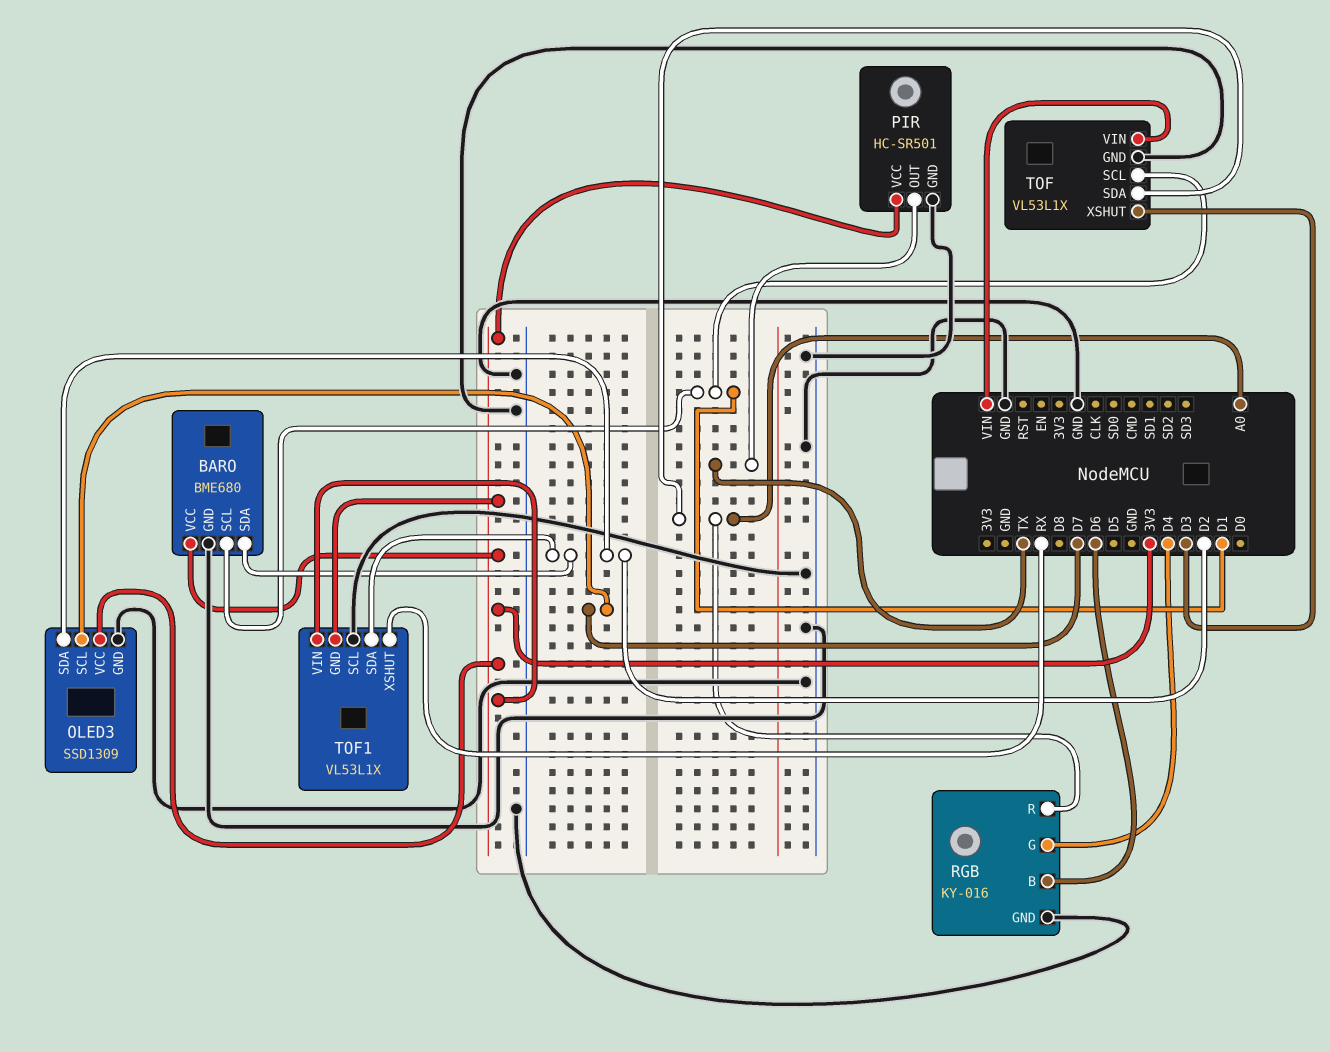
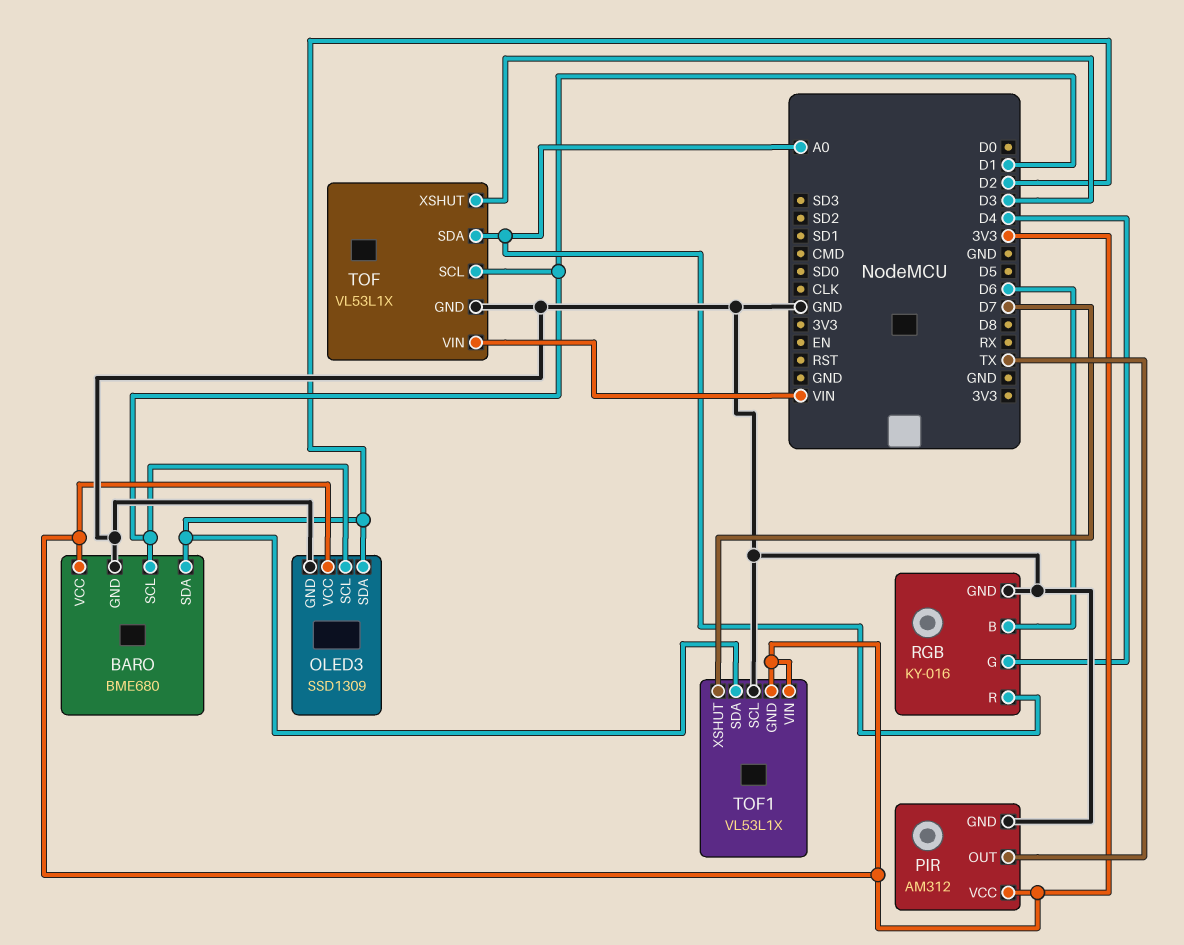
OLED3 pin SCL: D7 -> D1
PIR: HC-SR501 -> AM312
TOF1 pin XSHUT: RX -> D7

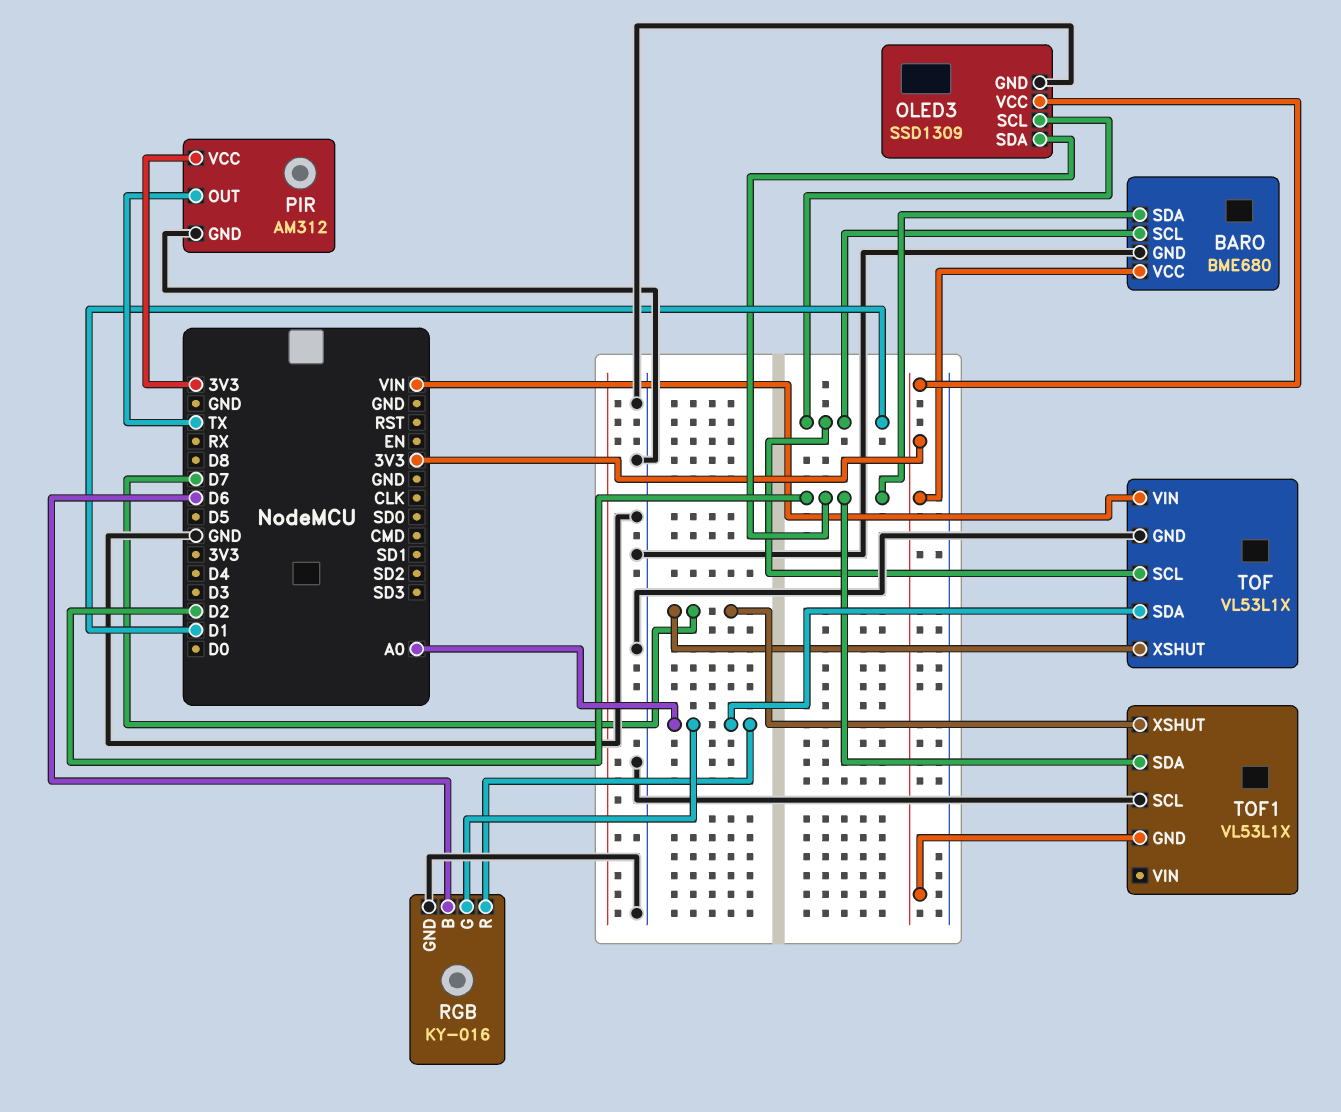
RGB pin G: D4 -> A0
TOF pin XSHUT: D3 -> D7
TOF1 pin VIN: 3V3 -> none

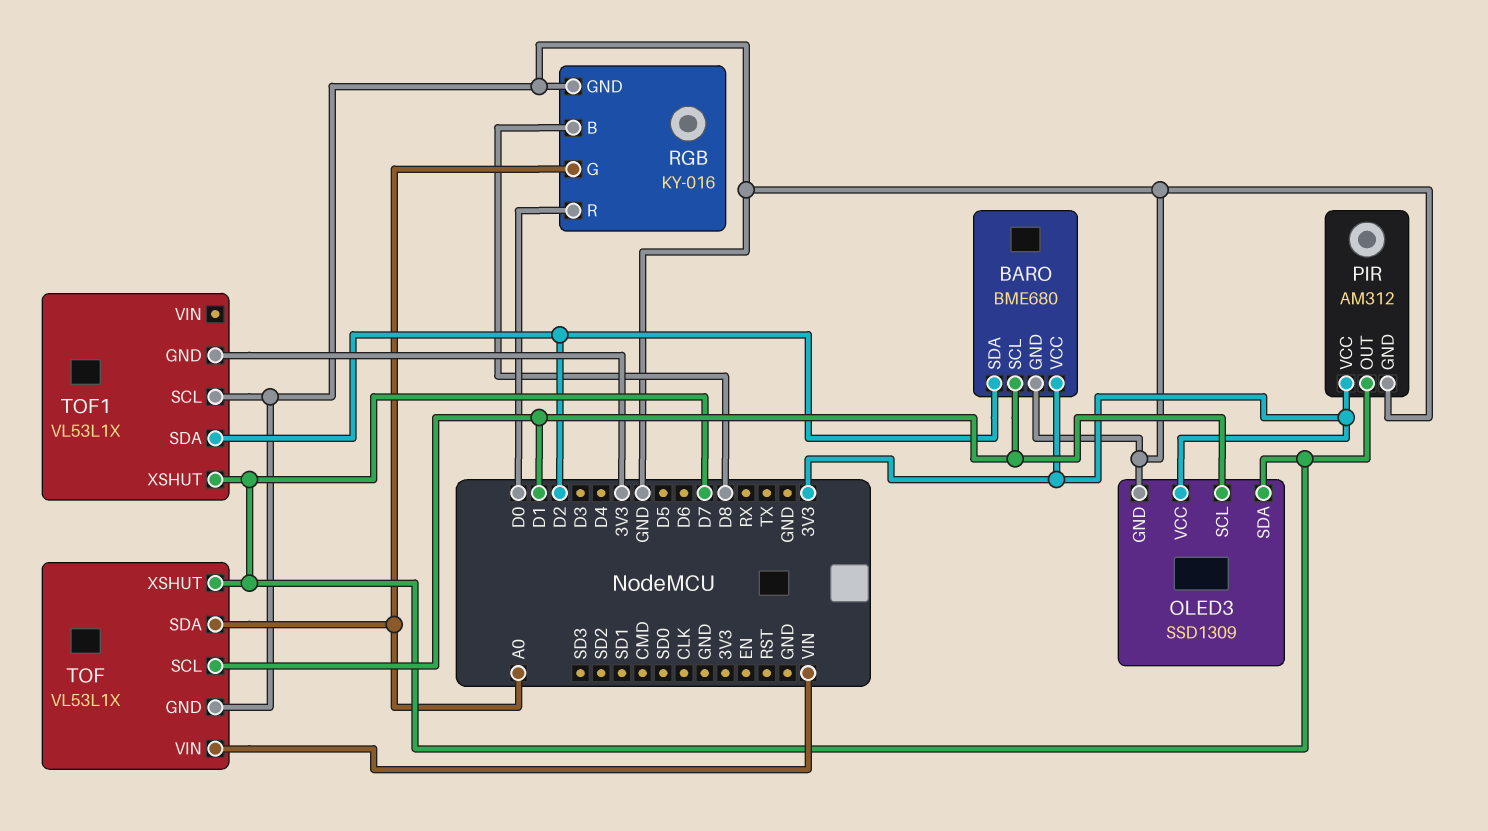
OLED3 pin SDA: D2 -> D7
PIR pin OUT: TX -> D7
RGB pin B: D6 -> D8
RGB pin R: A0 -> D0

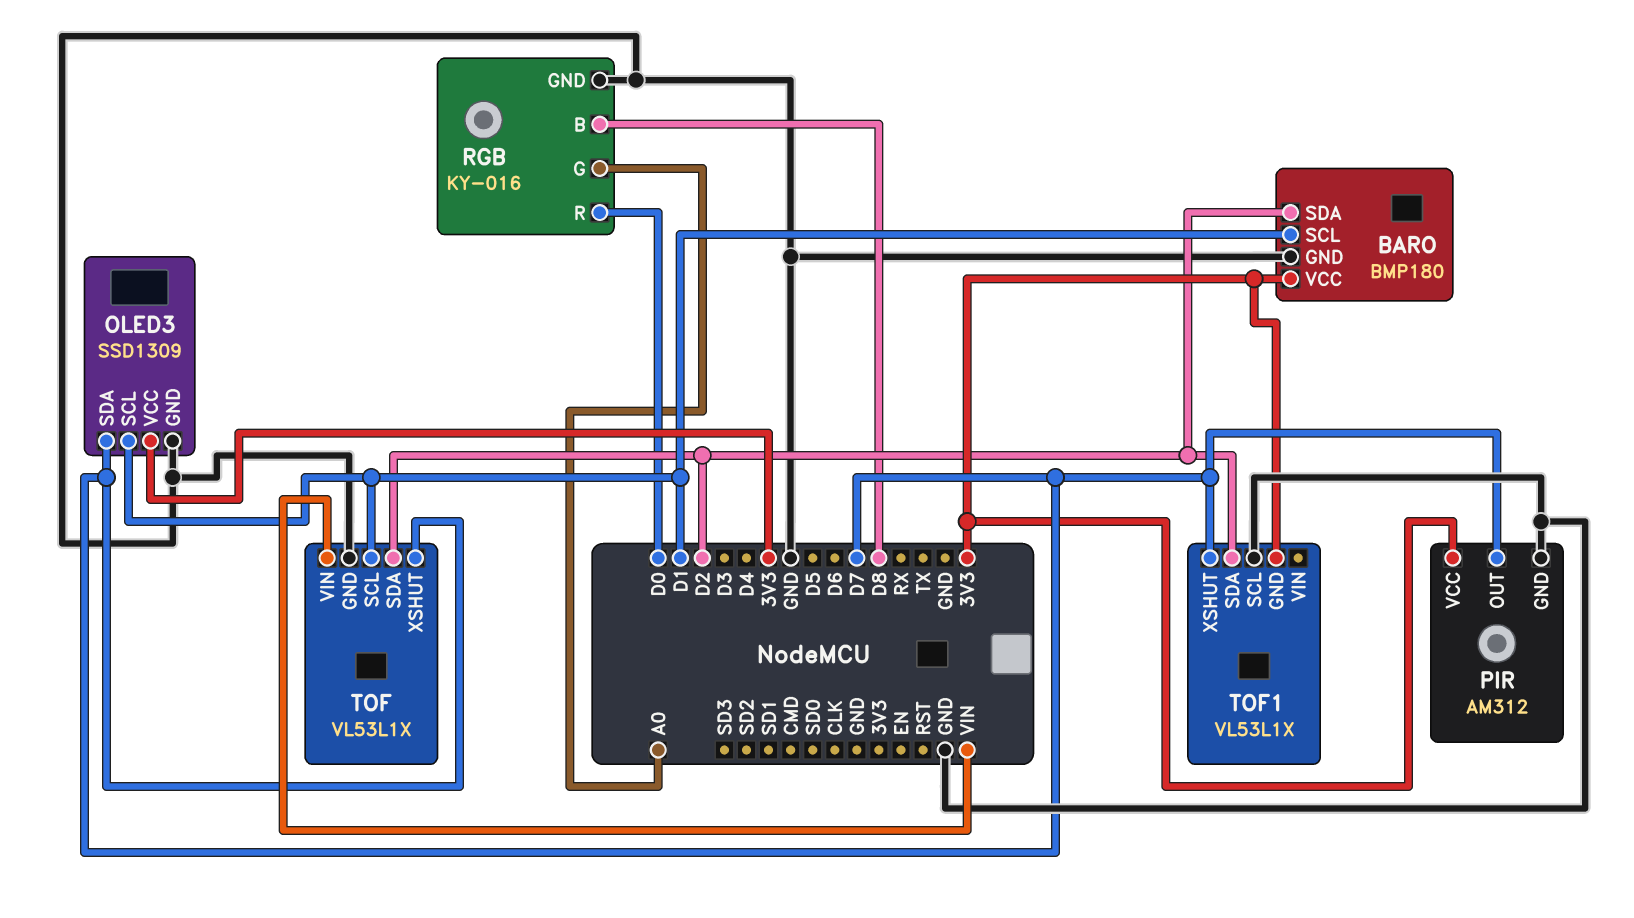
BARO: BME680 -> BMP180
TOF pin SDA: A0 -> D2

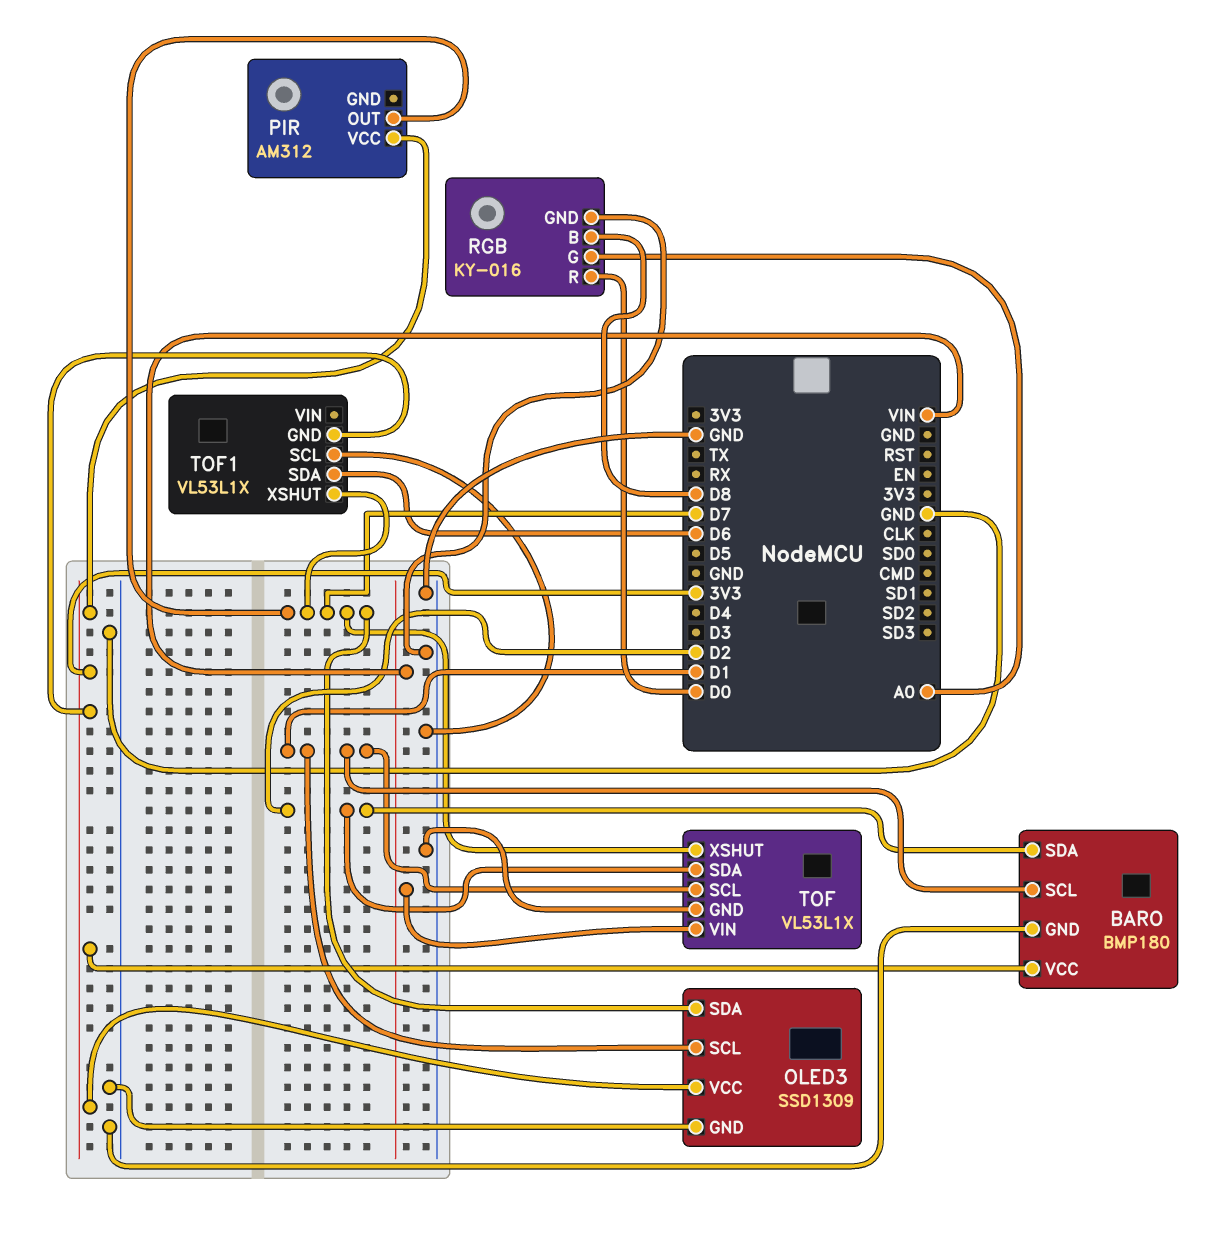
PIR pin GND: GND -> none
TOF1 pin SDA: D2 -> D6

